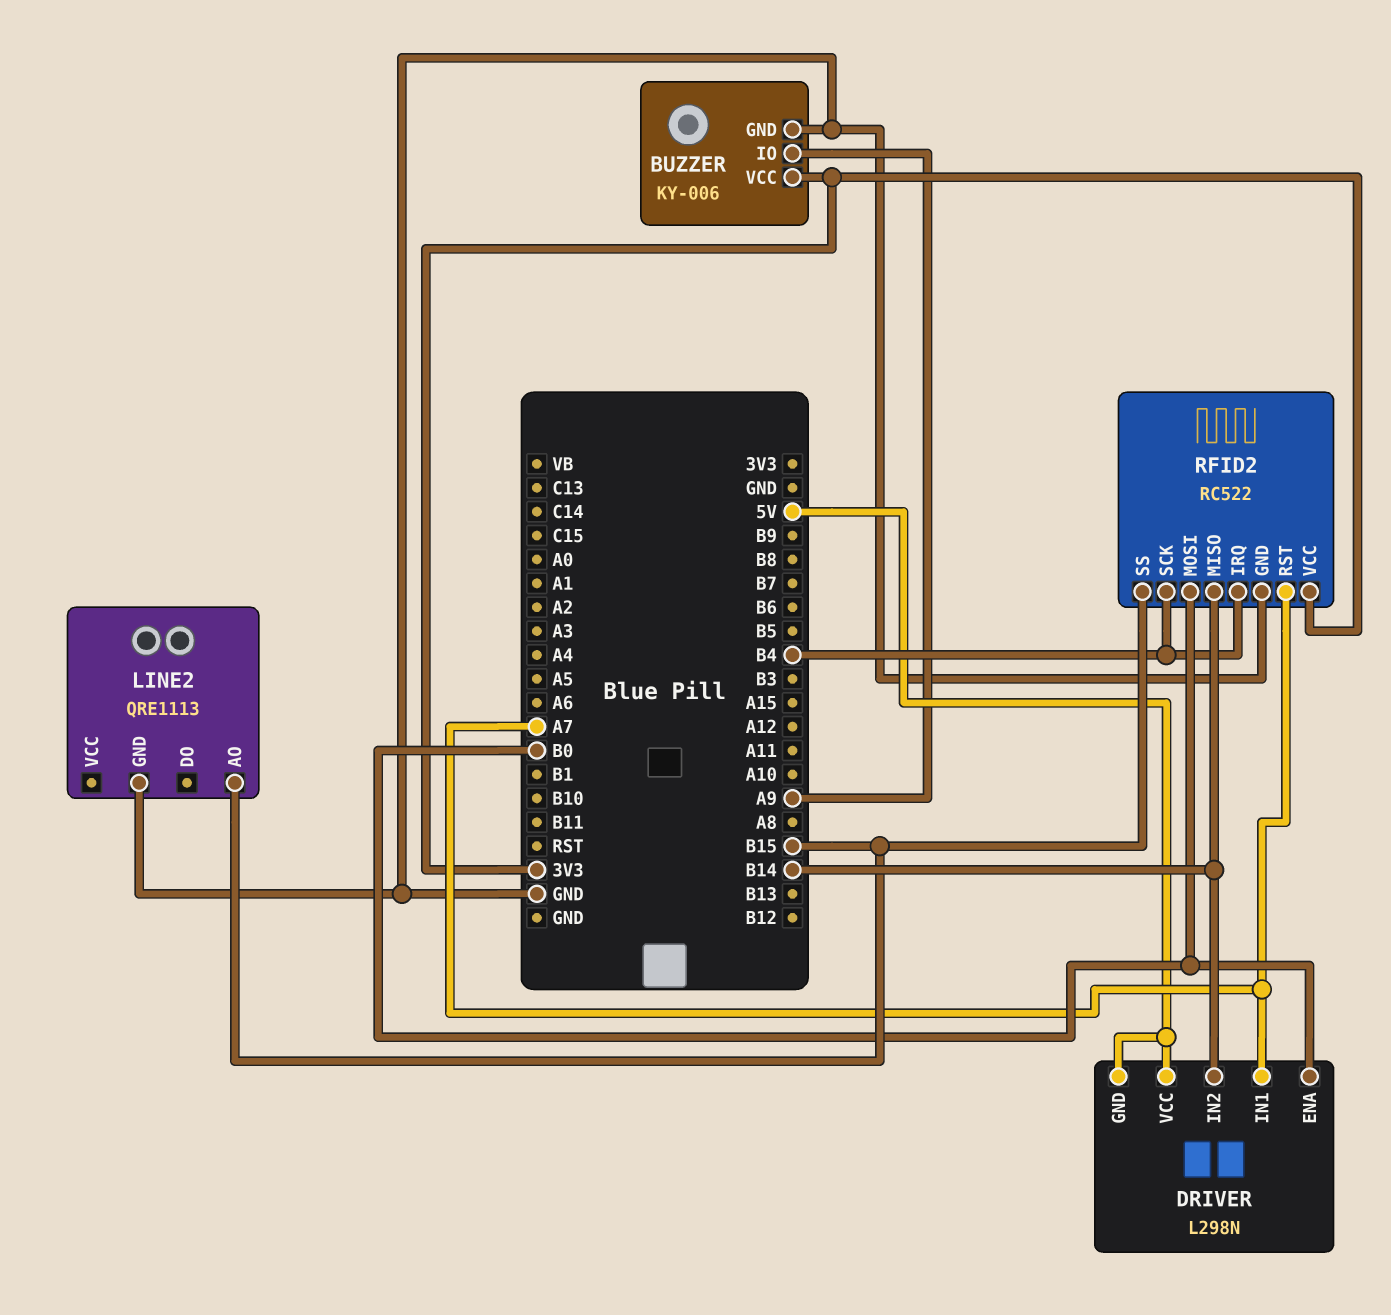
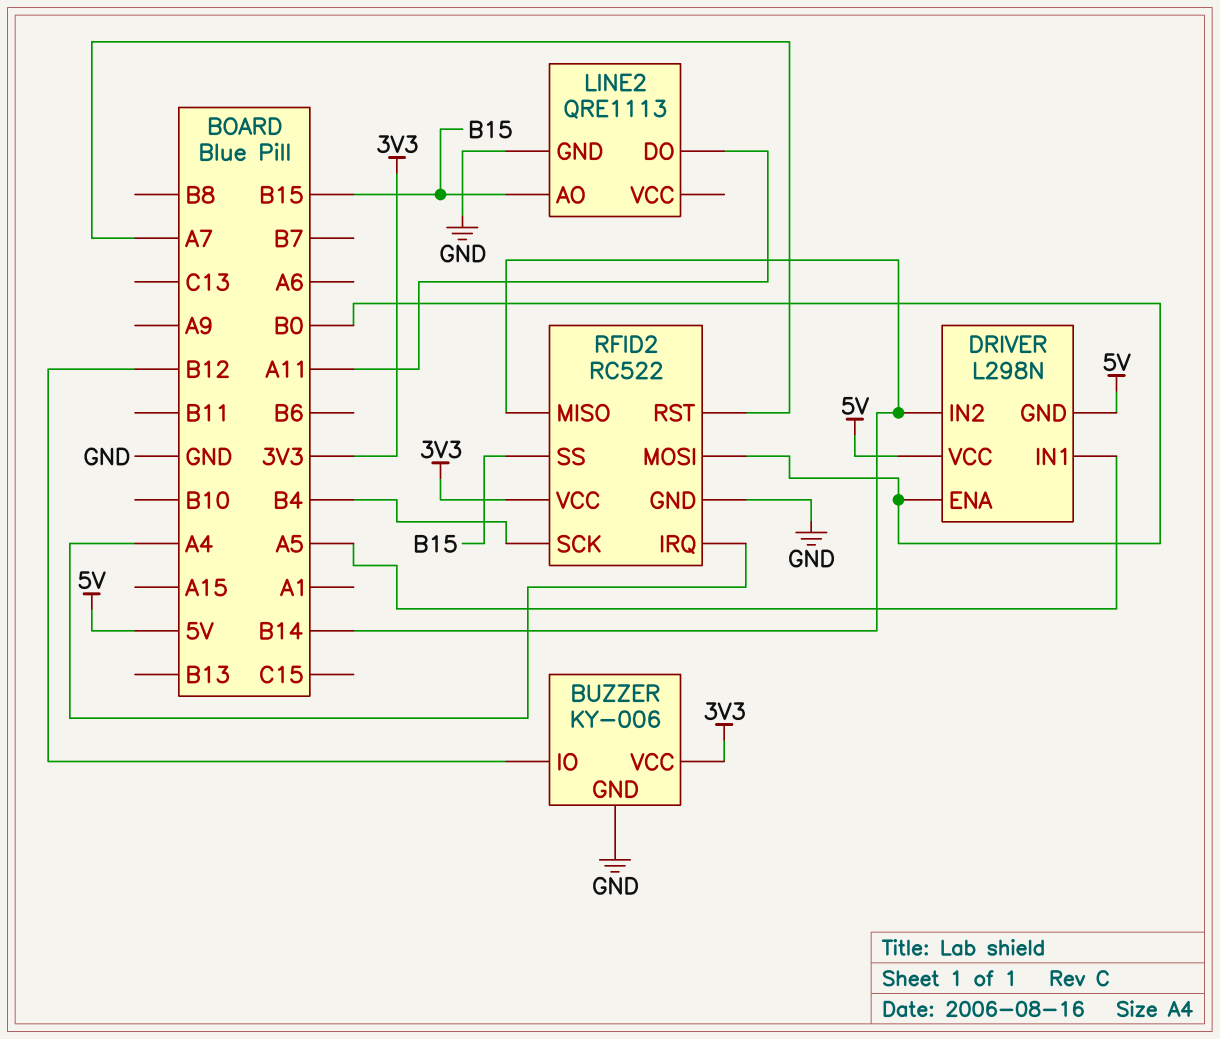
BUZZER pin IO: A9 -> B12
DRIVER pin IN1: A7 -> A5
LINE2 pin DO: none -> A11
RFID2 pin IRQ: B4 -> A4

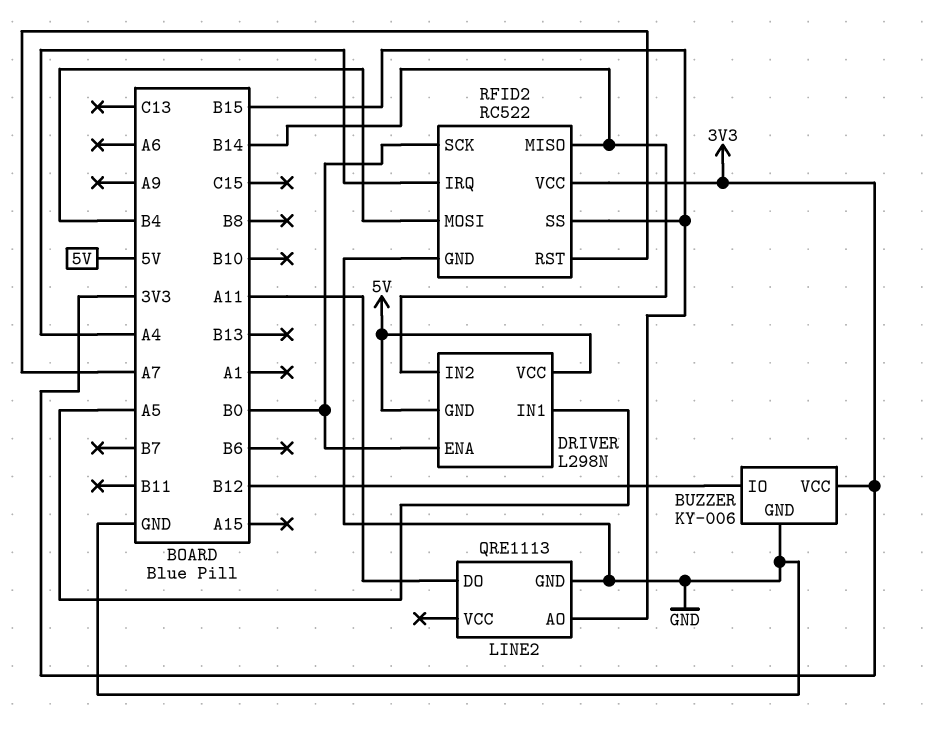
RFID2 pin MOSI: B0 -> B4
RFID2 pin SCK: B4 -> B0

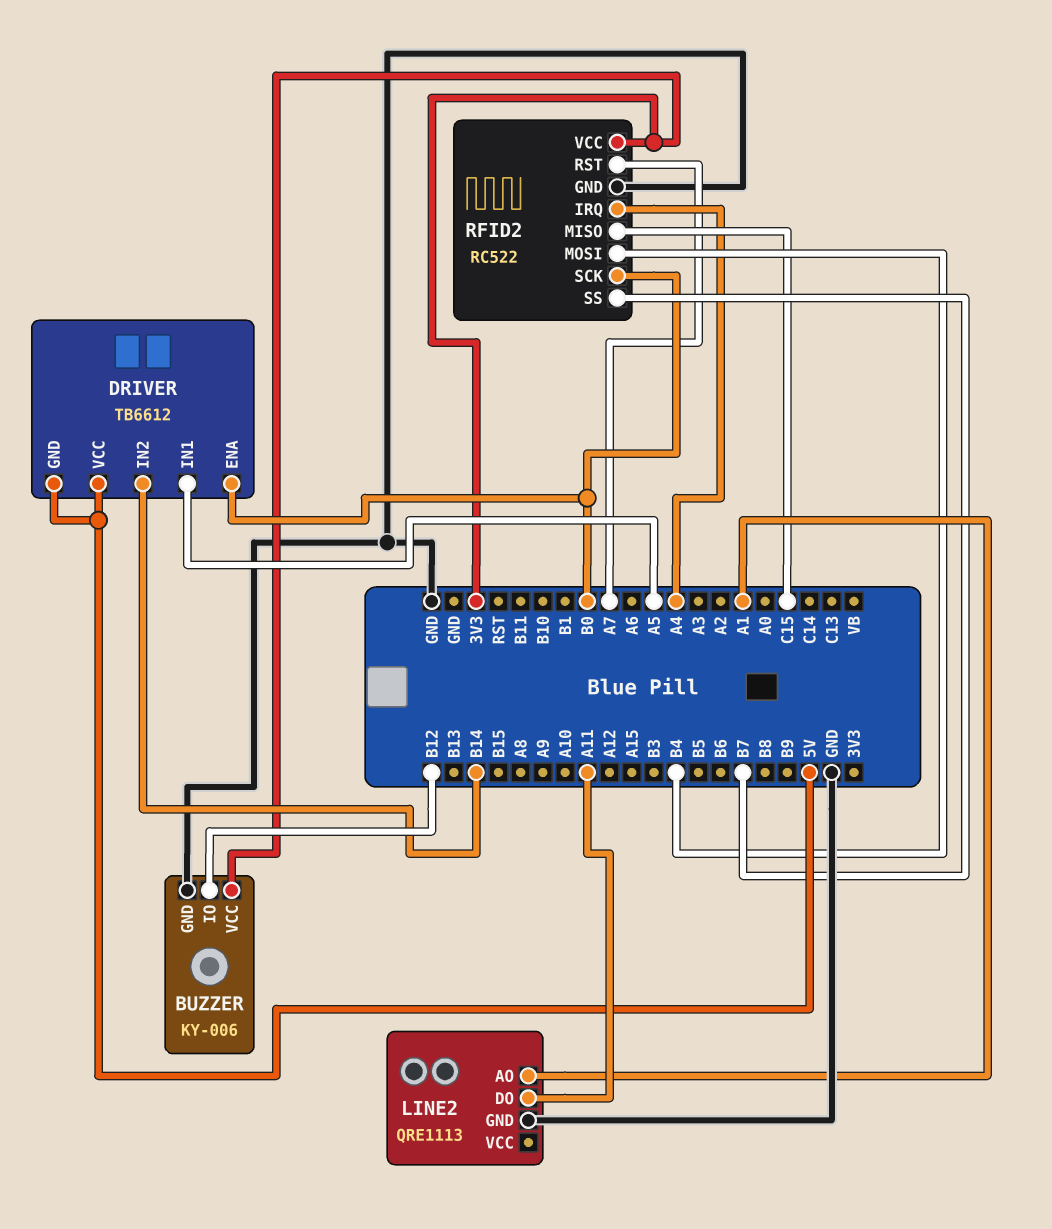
DRIVER: L298N -> TB6612
LINE2 pin AO: B15 -> A1
RFID2 pin MISO: B14 -> C15
RFID2 pin SS: B15 -> B7

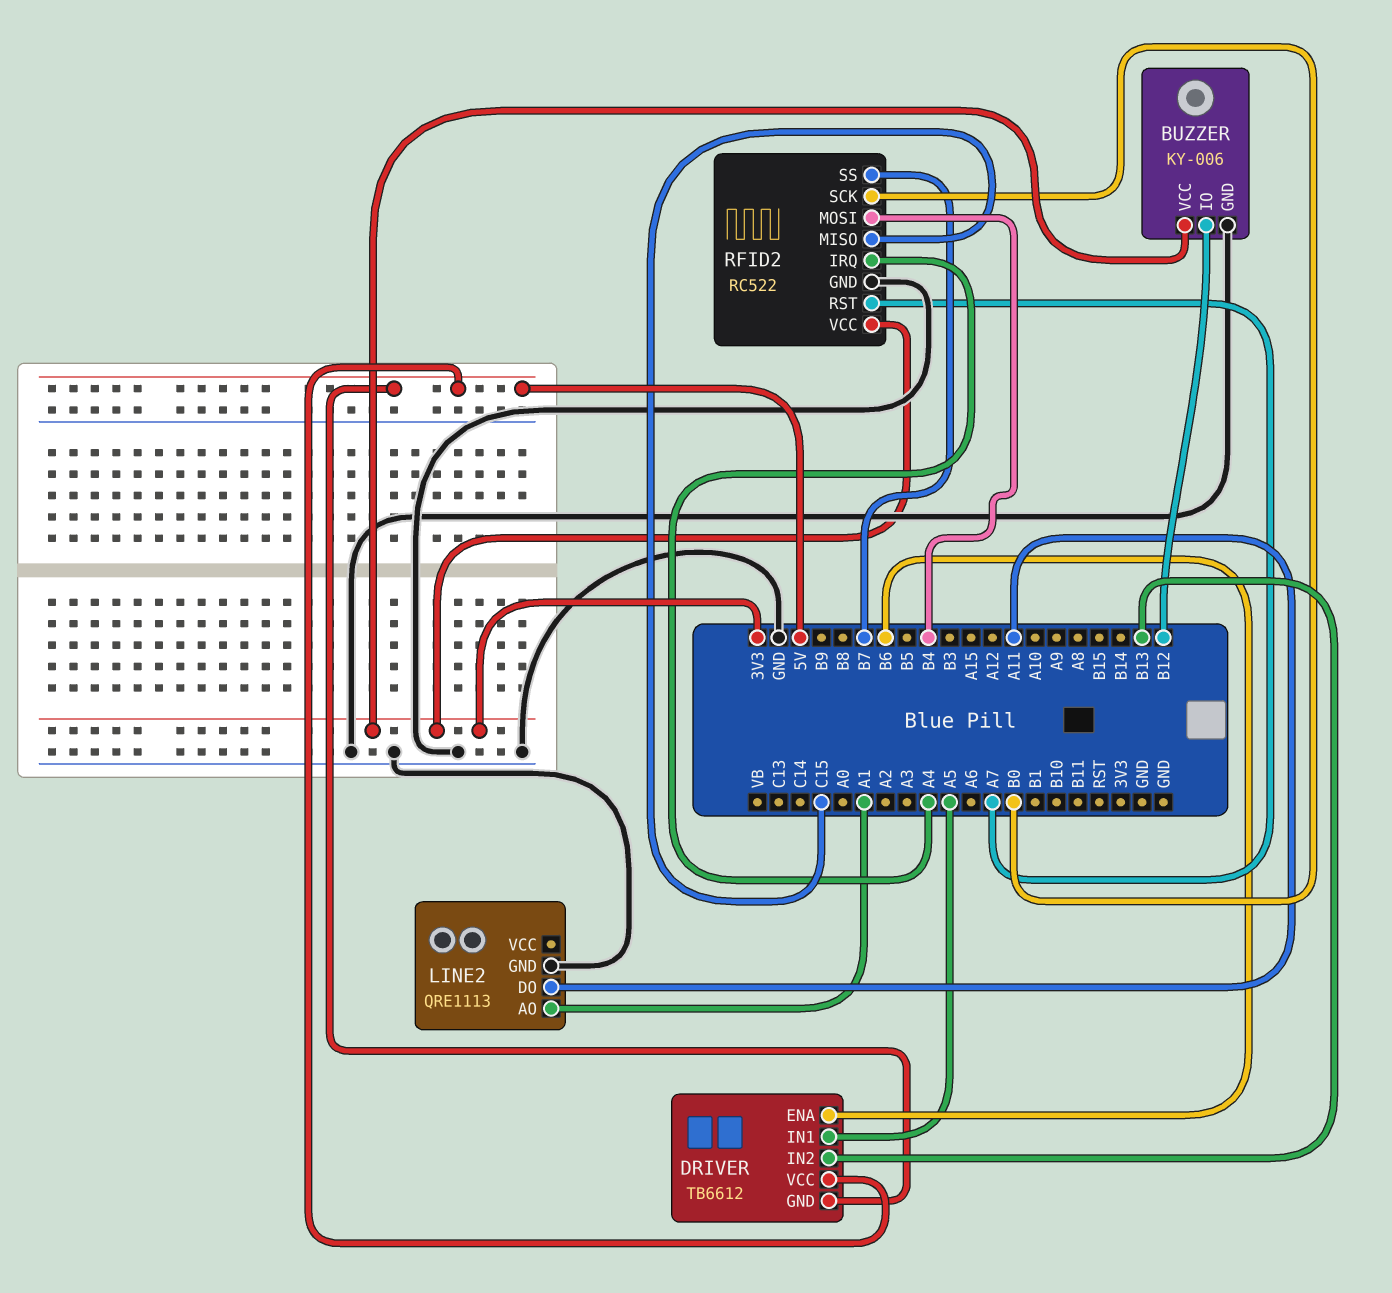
DRIVER pin ENA: B0 -> B6
DRIVER pin IN2: B14 -> B13

